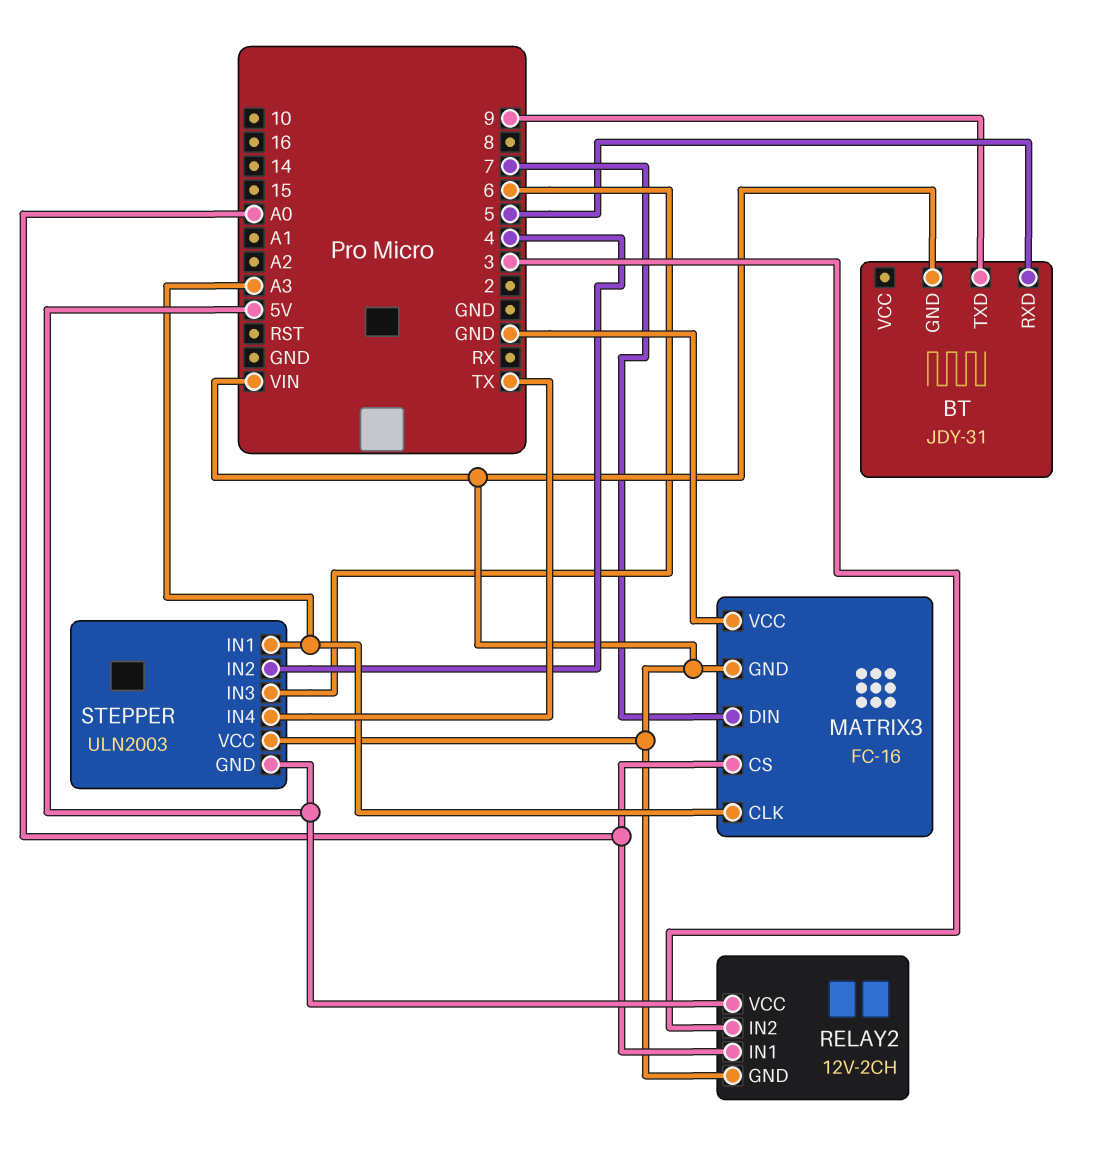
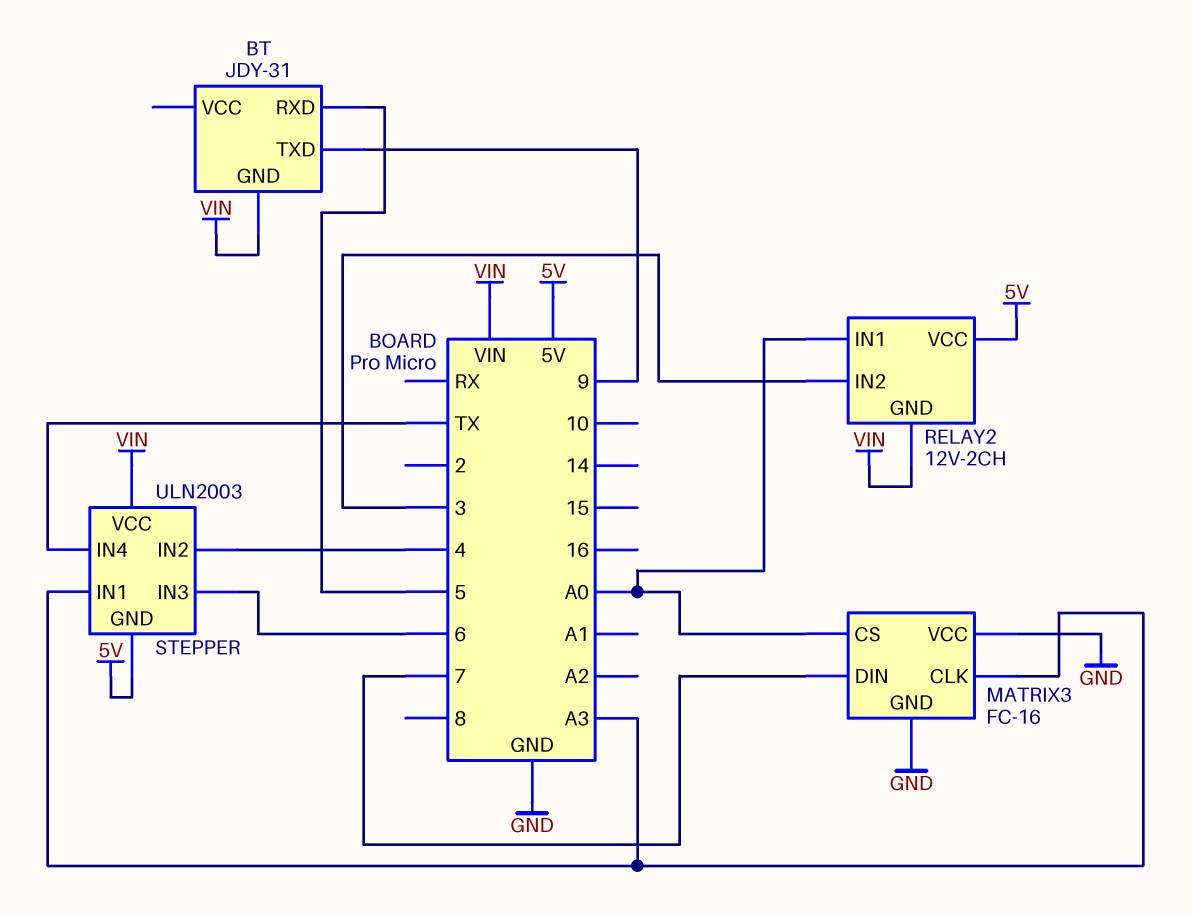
MATRIX3 pin GND: VIN -> GND

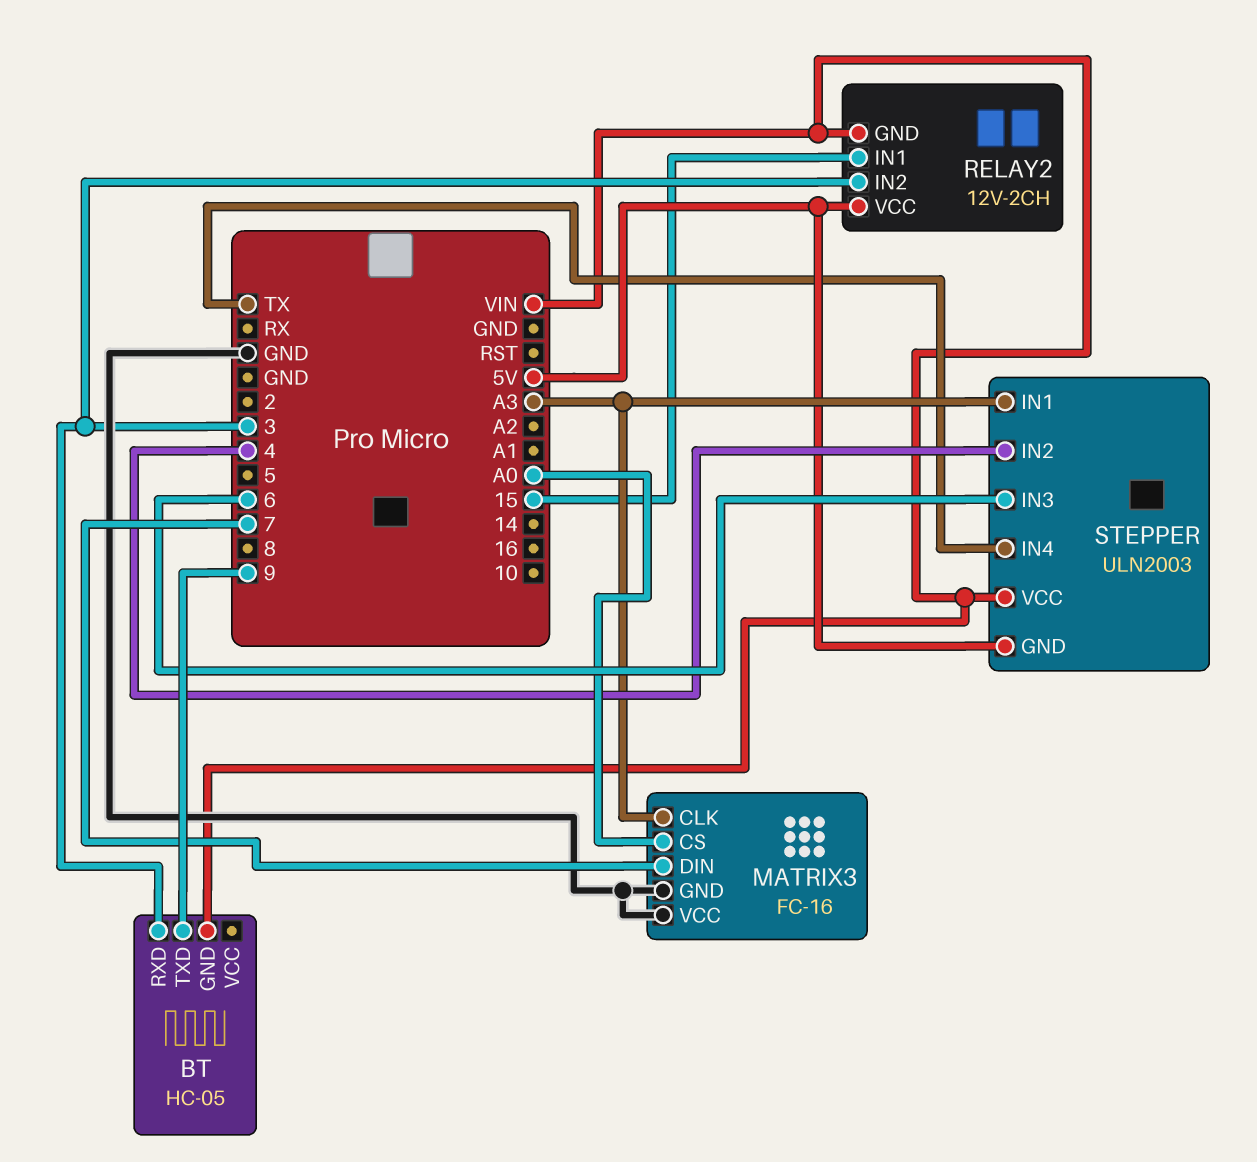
BT: JDY-31 -> HC-05
BT pin RXD: 5 -> 3
RELAY2 pin IN1: A0 -> 15

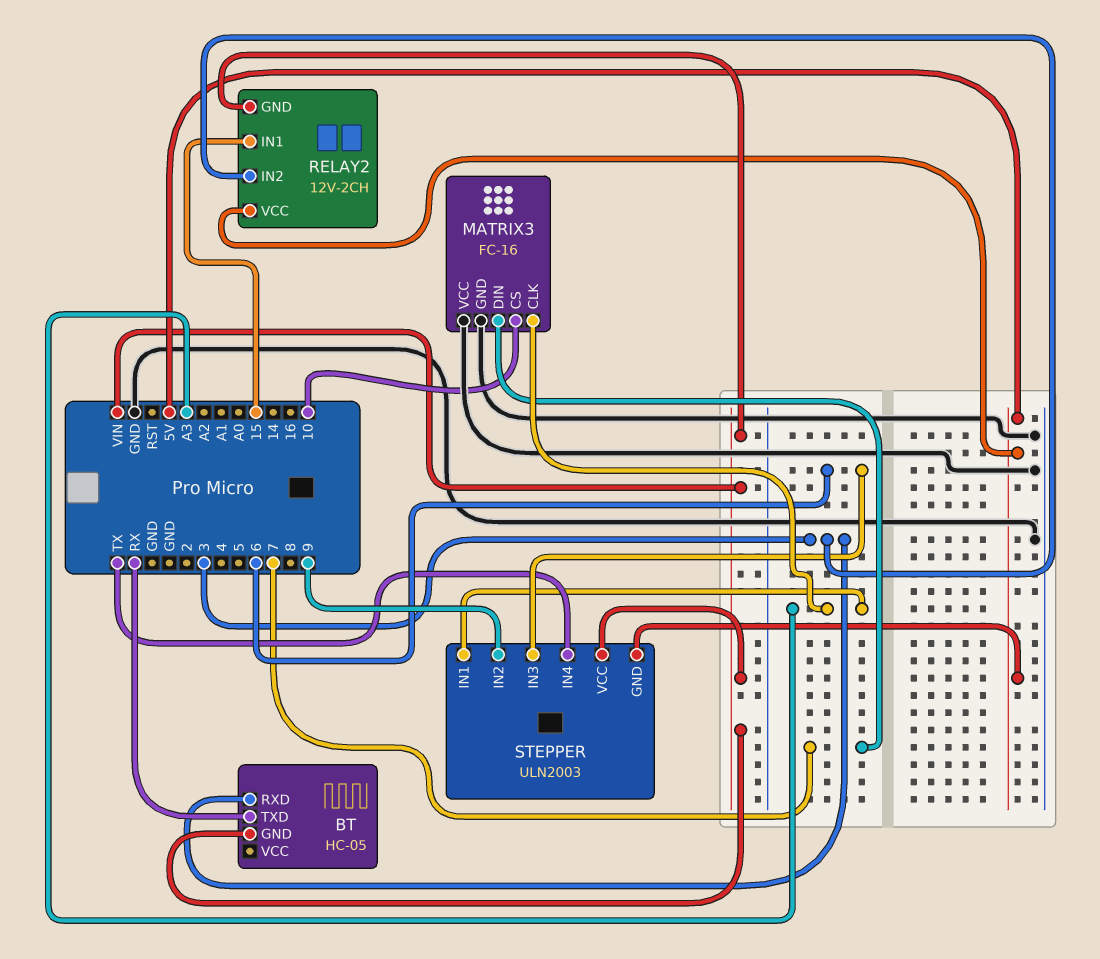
BT pin TXD: 9 -> RX
MATRIX3 pin CS: A0 -> 10
STEPPER pin IN2: 4 -> 9

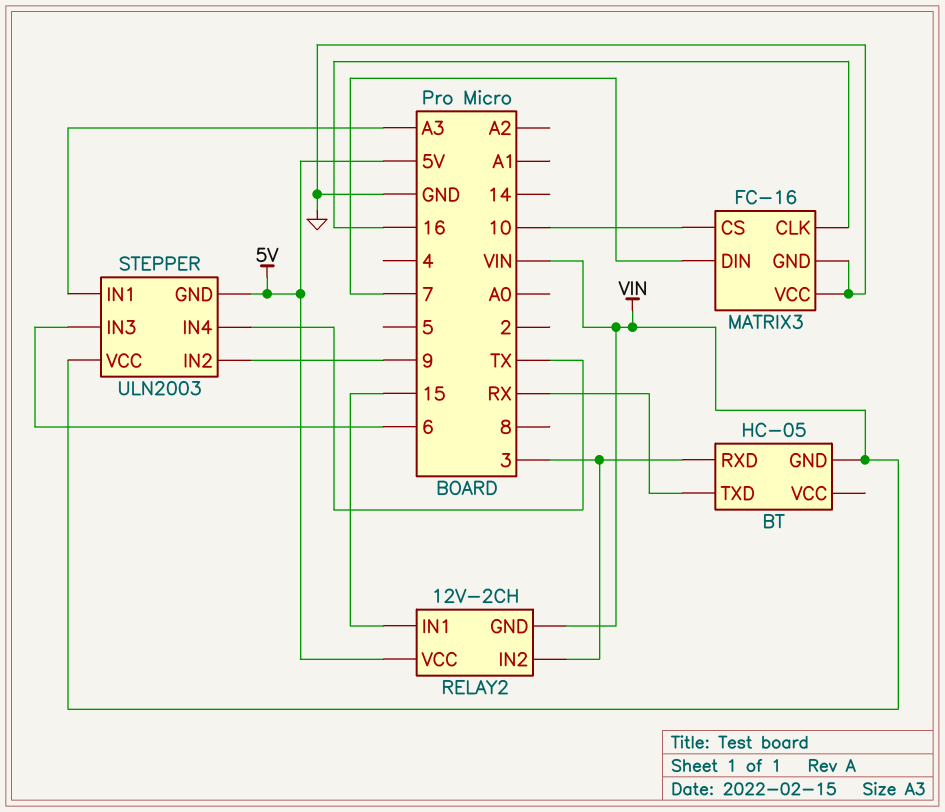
MATRIX3 pin CLK: A3 -> 16

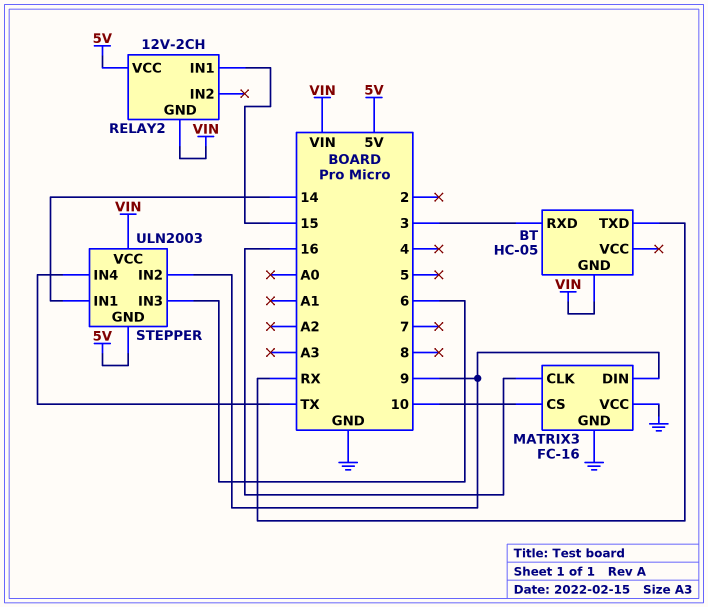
MATRIX3 pin DIN: 7 -> 9
RELAY2 pin IN2: 3 -> none
STEPPER pin IN1: A3 -> 14

